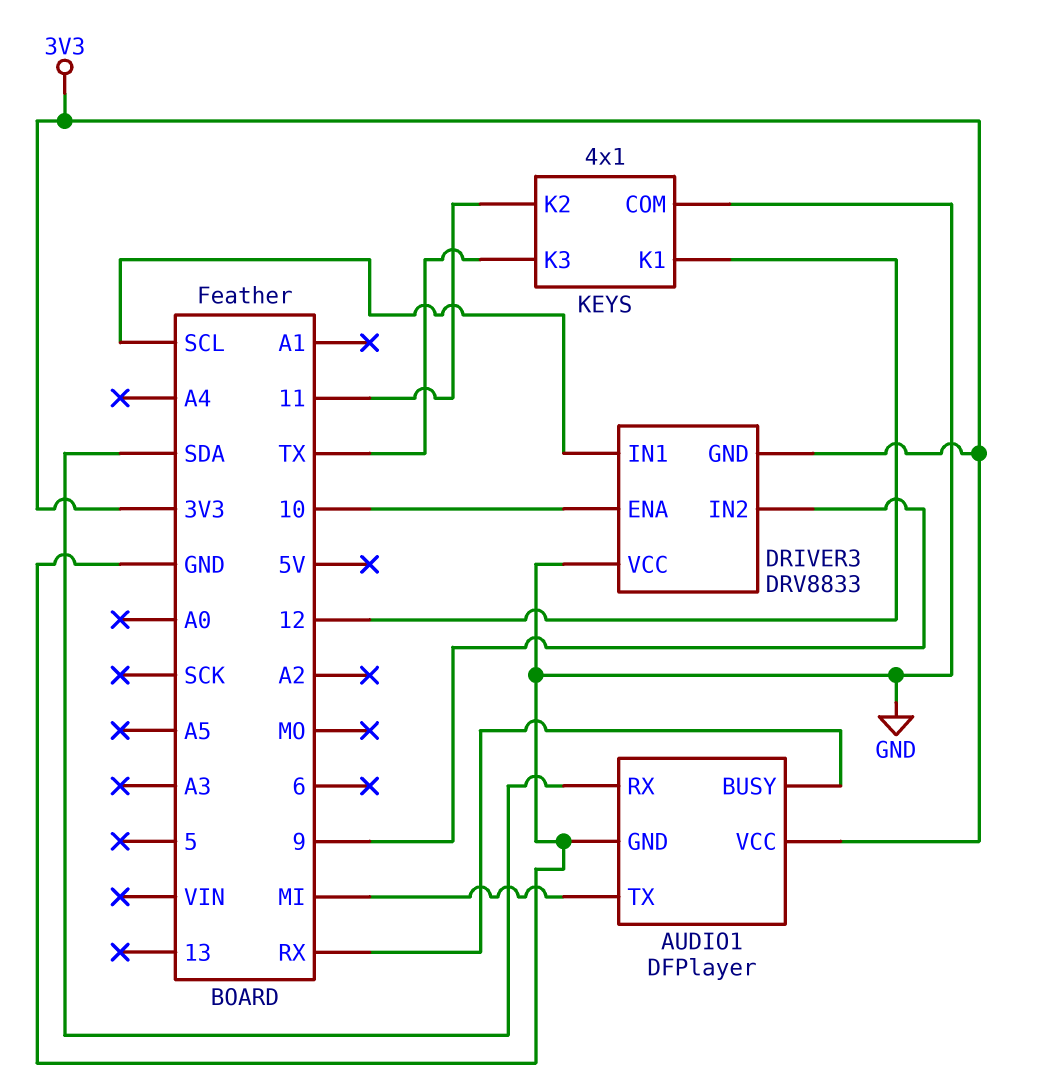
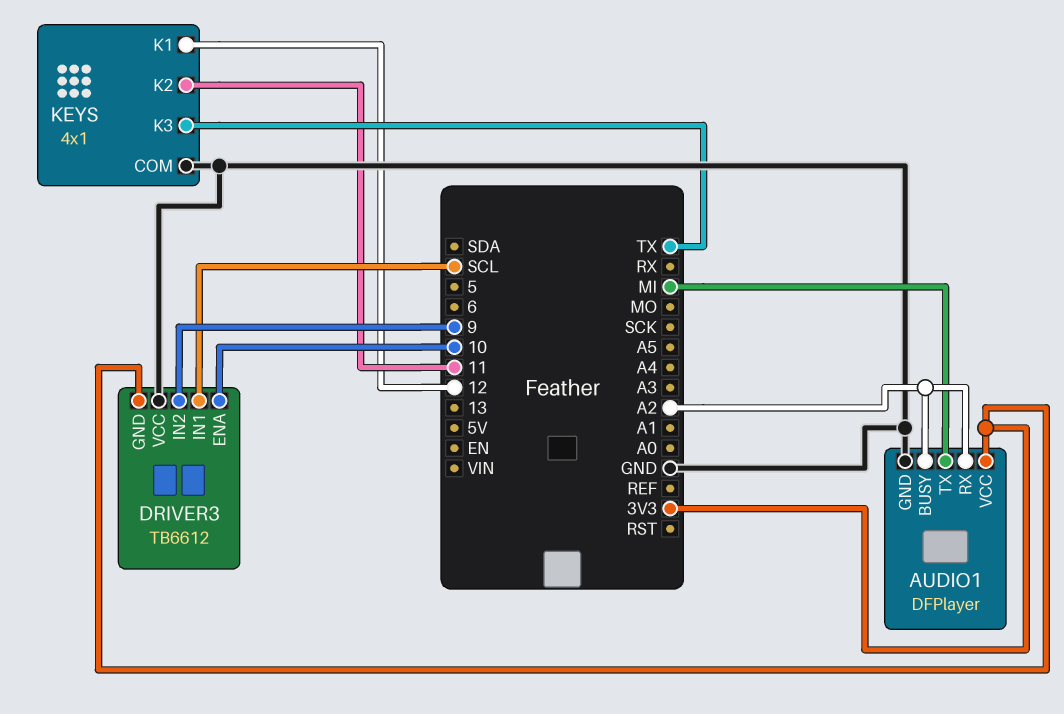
AUDIO1 pin BUSY: RX -> A2
AUDIO1 pin RX: SDA -> A2
DRIVER3: DRV8833 -> TB6612

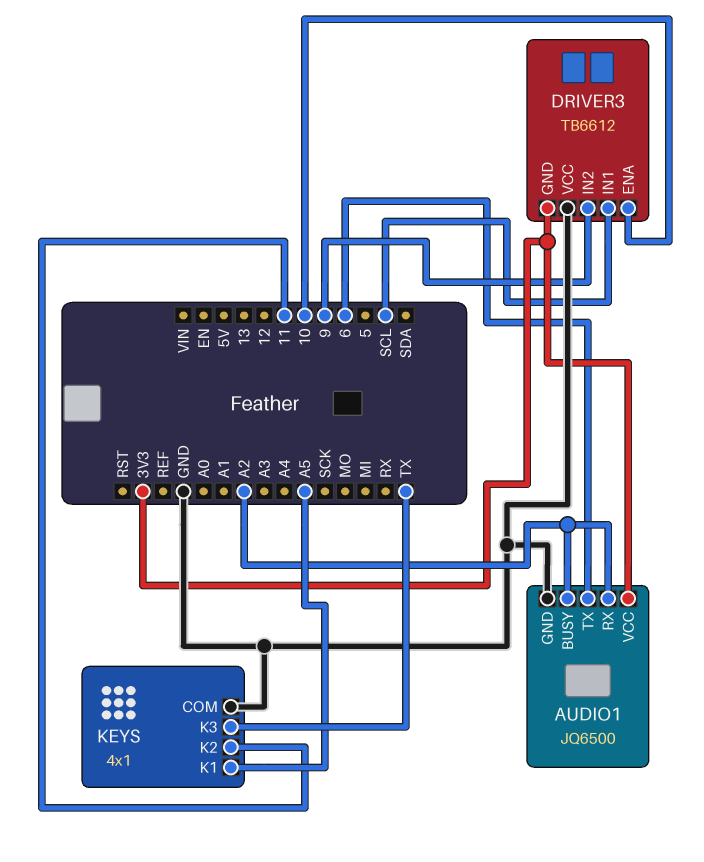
AUDIO1: DFPlayer -> JQ6500
AUDIO1 pin TX: MI -> 6
KEYS pin K1: 12 -> A5

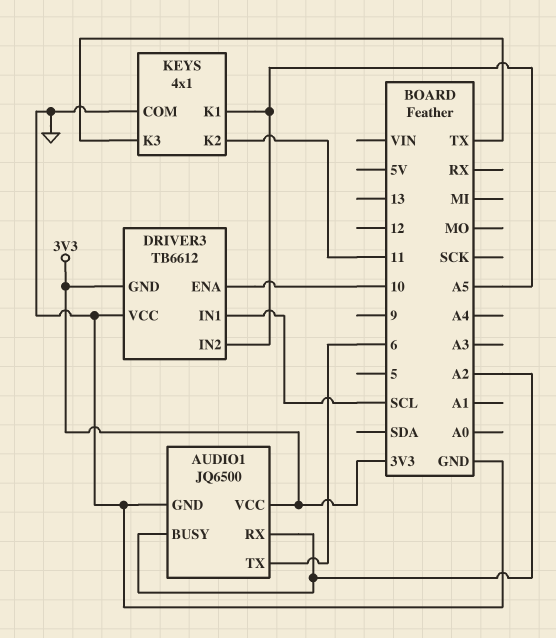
DRIVER3 pin IN2: 9 -> A5

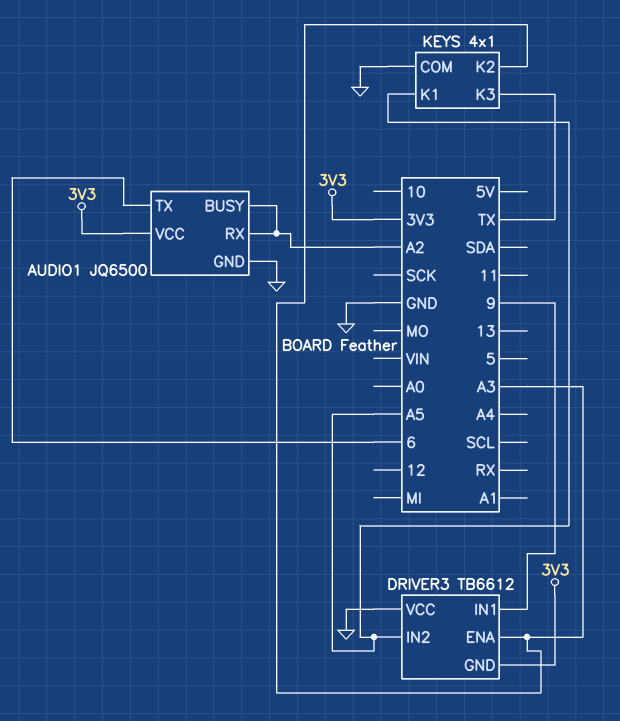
DRIVER3 pin ENA: 10 -> A3
DRIVER3 pin IN1: SCL -> 9
KEYS pin K2: 11 -> A3

